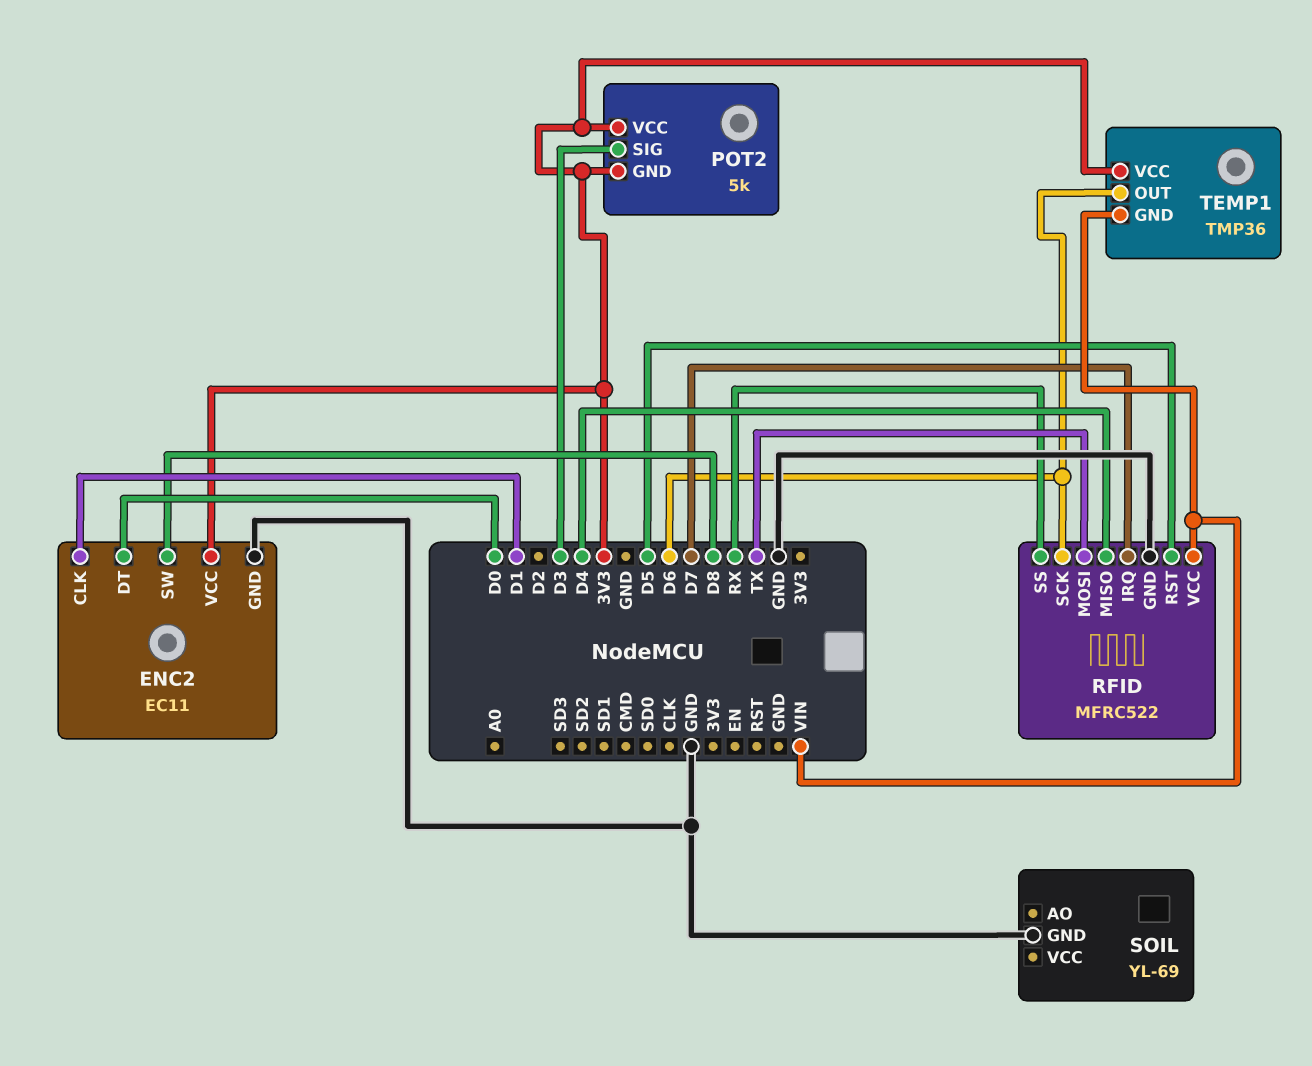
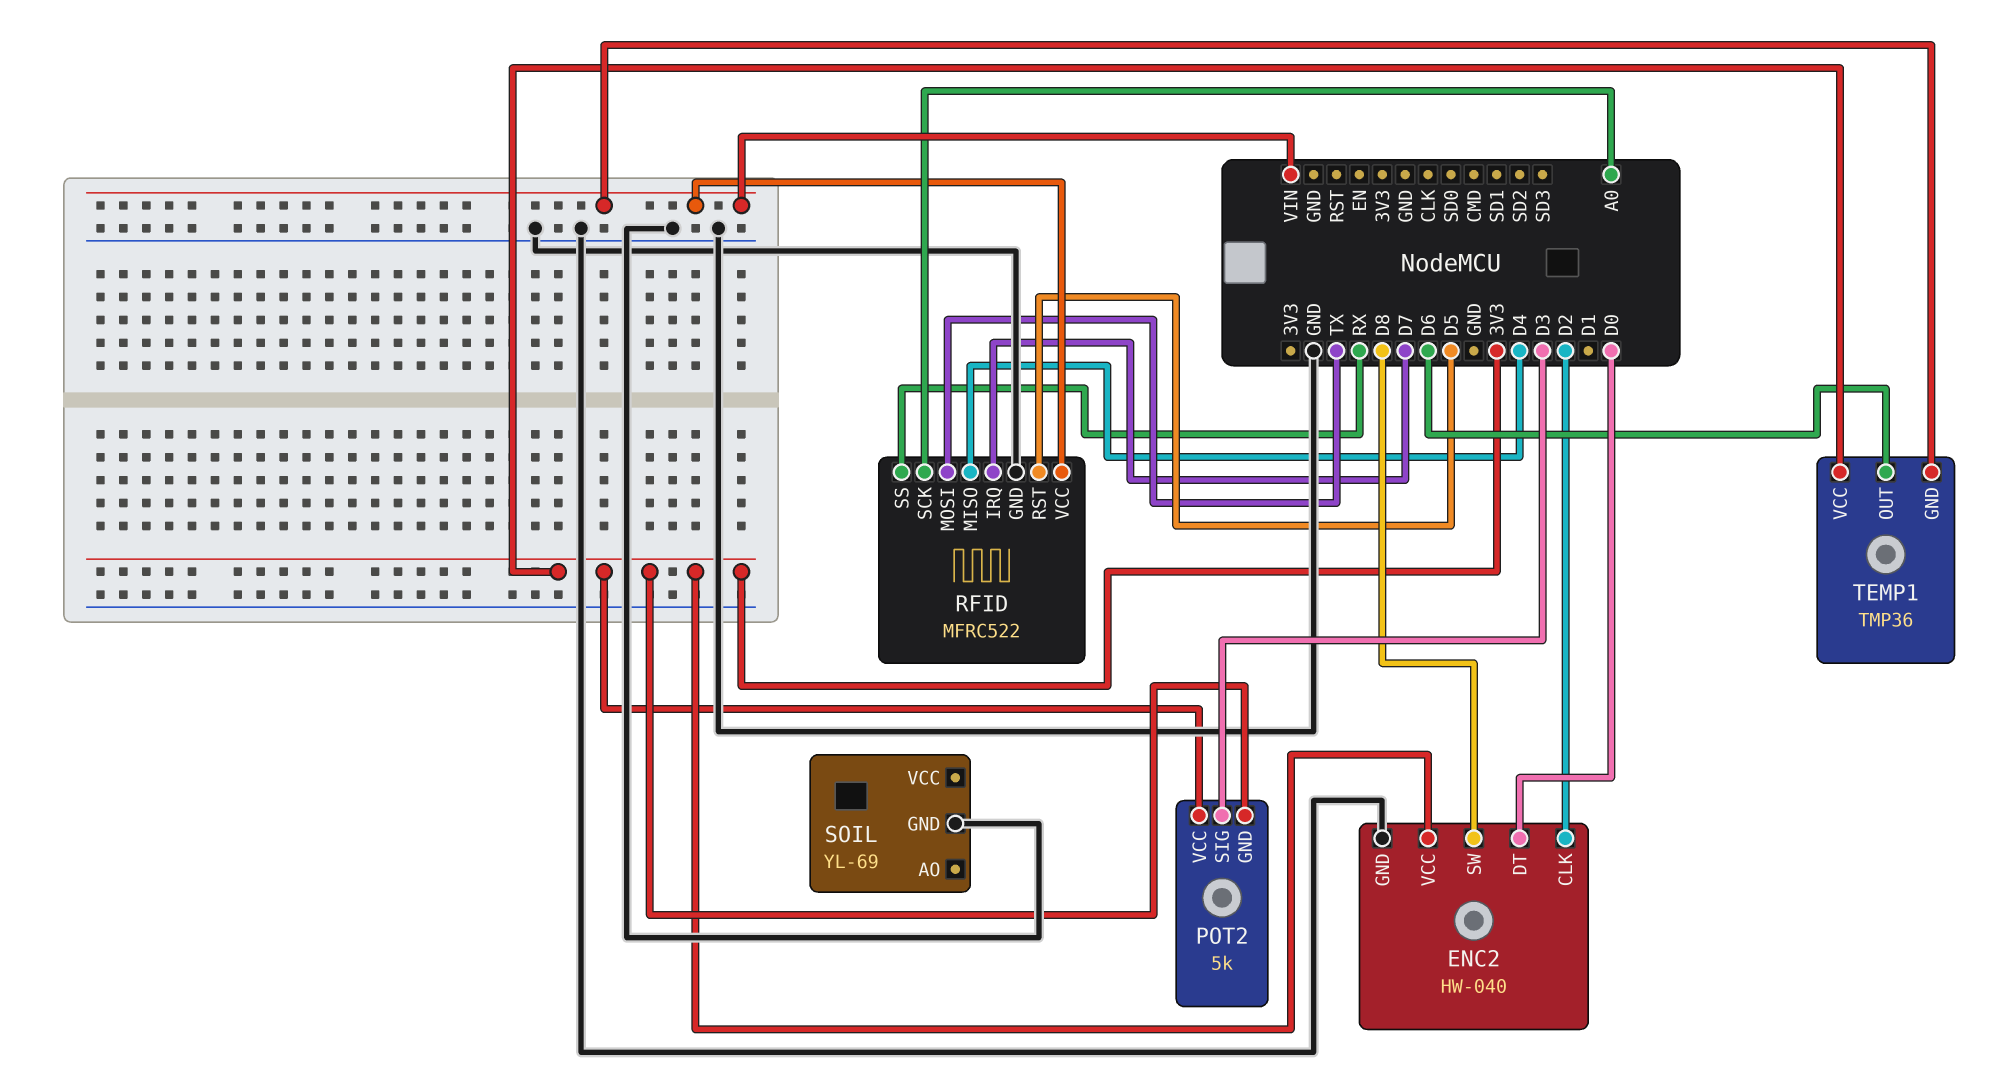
ENC2: EC11 -> HW-040
ENC2 pin CLK: D1 -> D2
RFID pin SCK: D6 -> A0

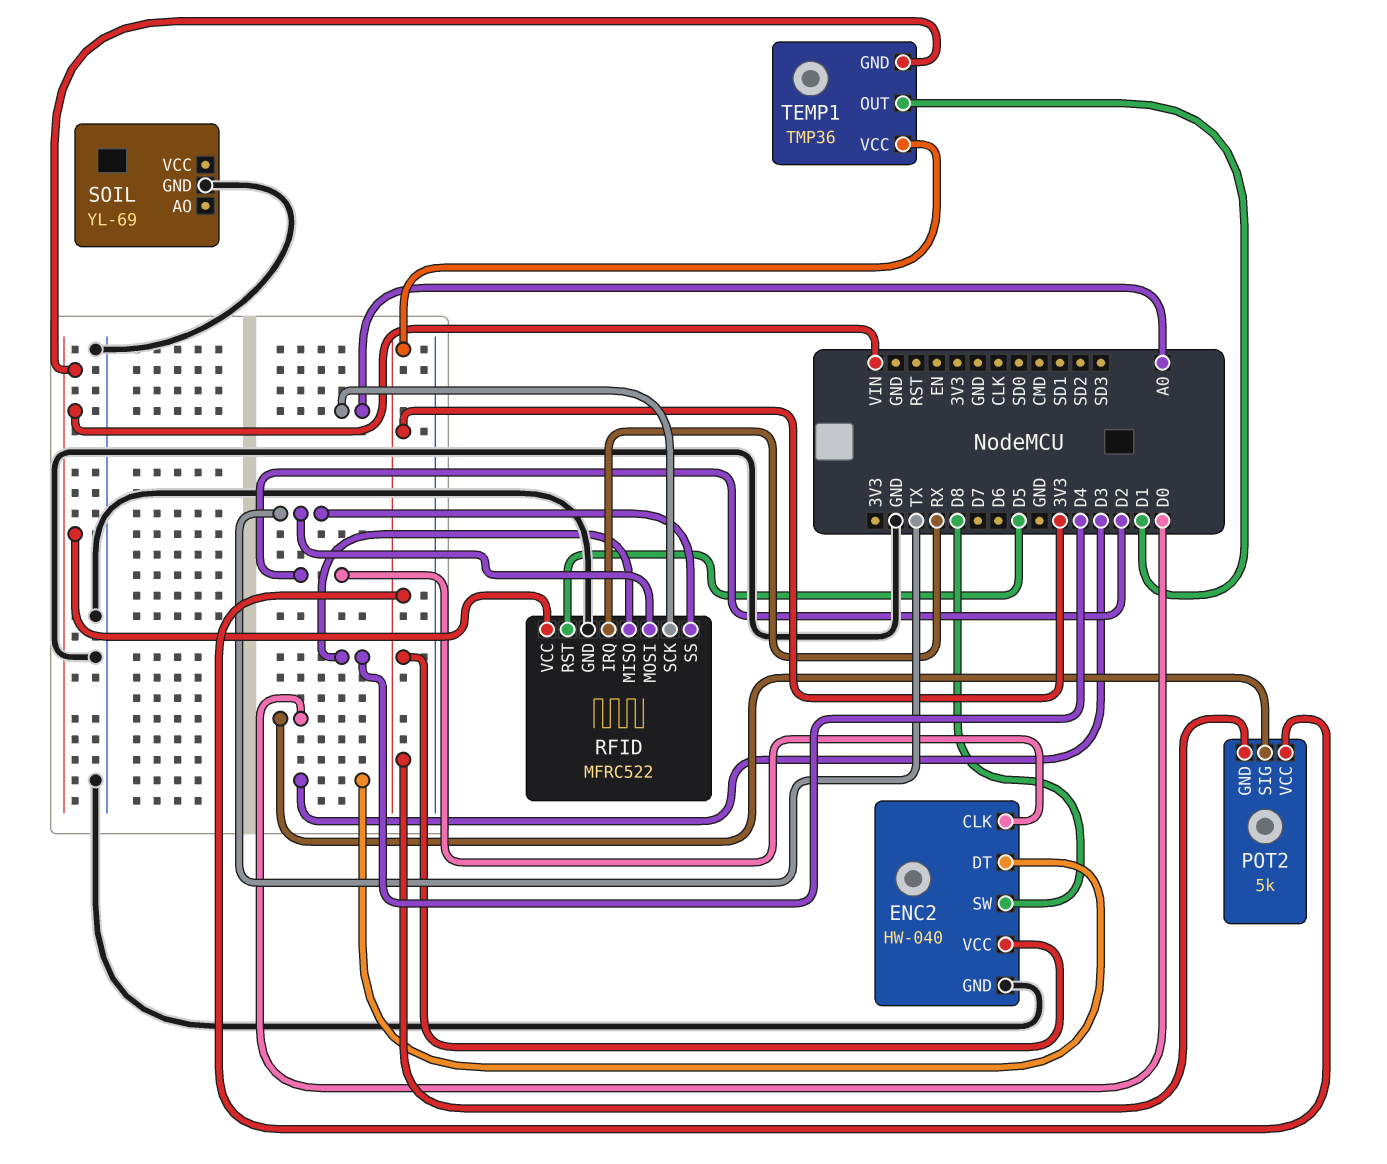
ENC2 pin DT: D0 -> D3
POT2 pin SIG: D3 -> D0
RFID pin IRQ: D7 -> RX
RFID pin SS: RX -> TX
TEMP1 pin OUT: D6 -> D1

